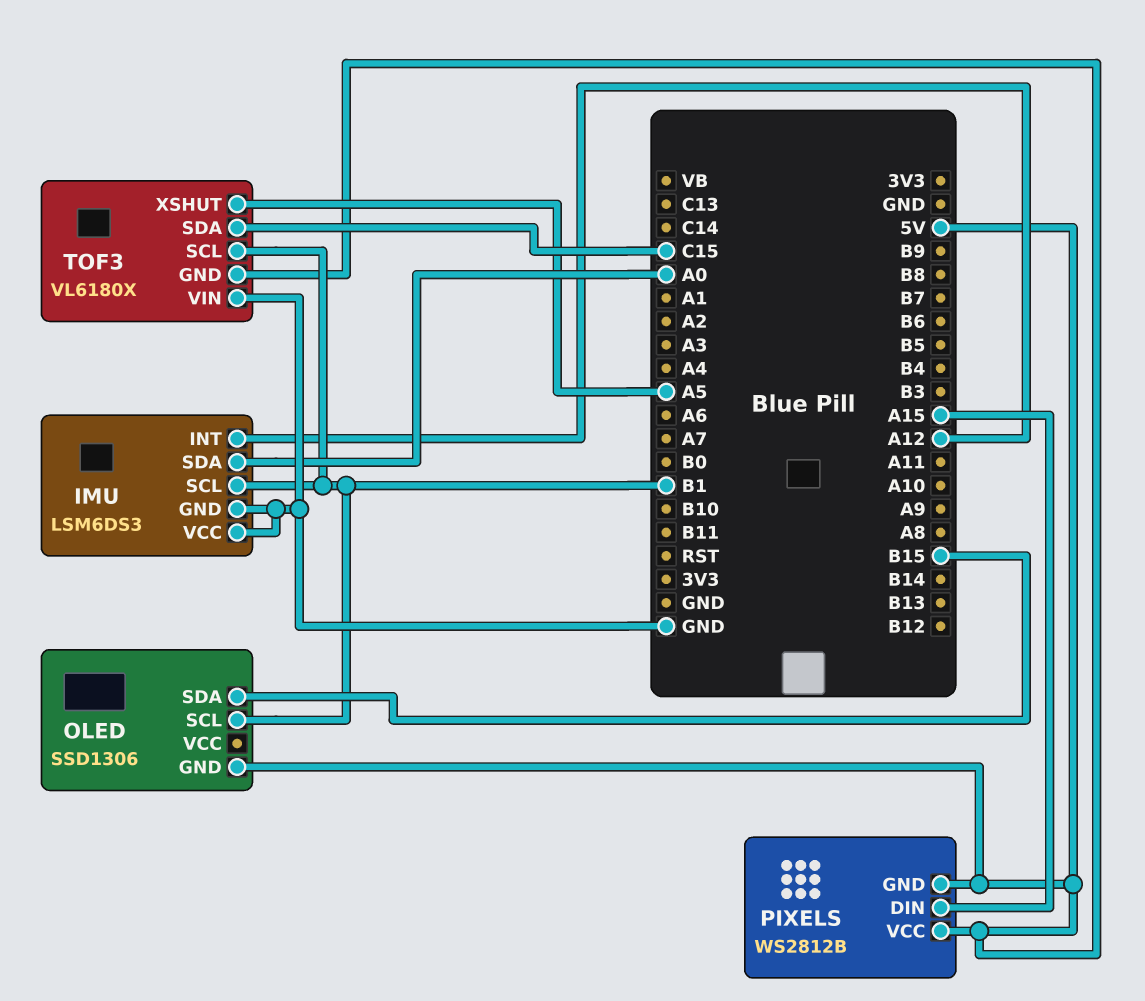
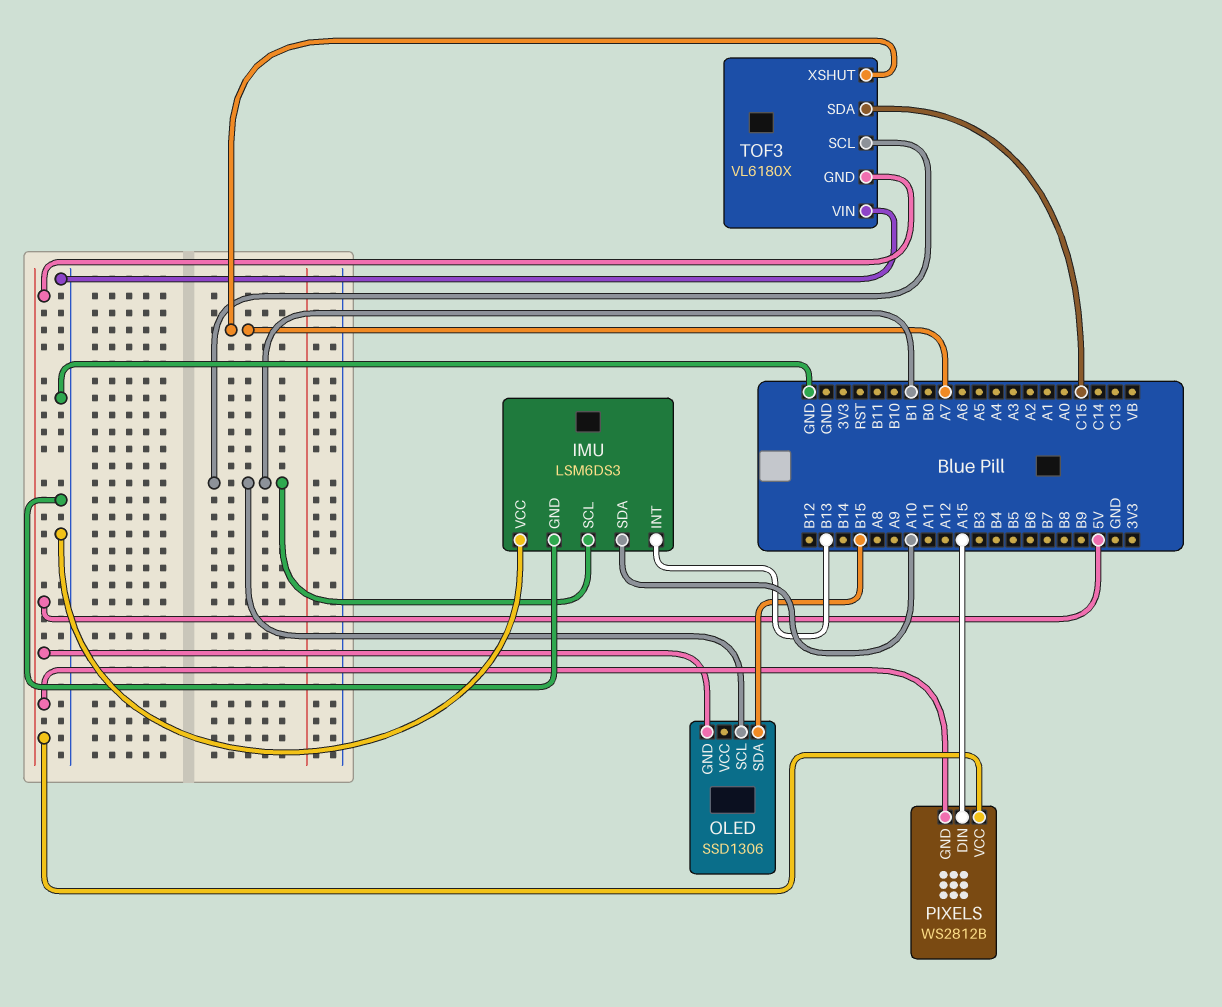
IMU pin INT: A12 -> B13
IMU pin SDA: A0 -> A10
TOF3 pin XSHUT: A5 -> A7

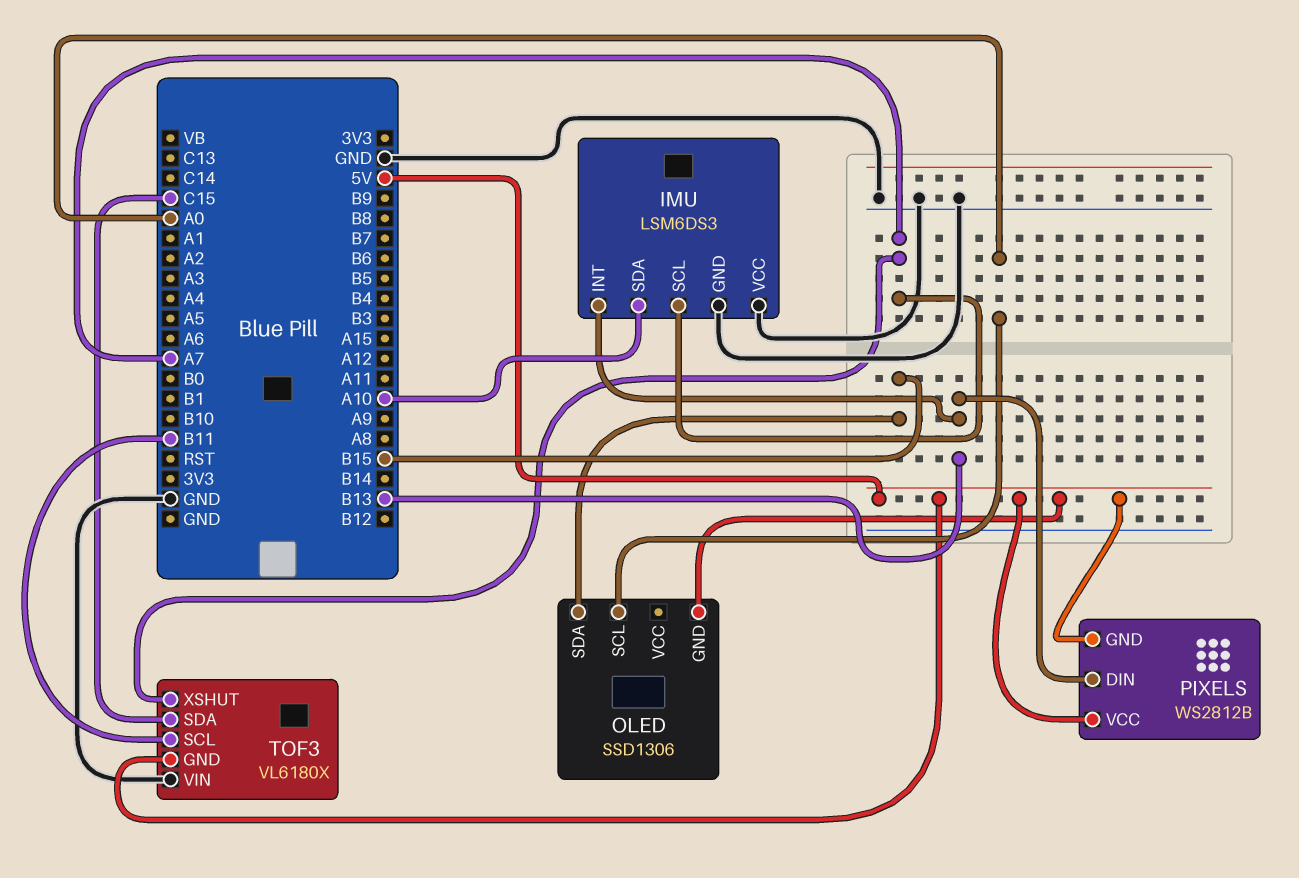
IMU pin SCL: B1 -> A7
OLED pin SCL: B1 -> A0
PIXELS pin DIN: A15 -> B13
TOF3 pin SCL: B1 -> B11

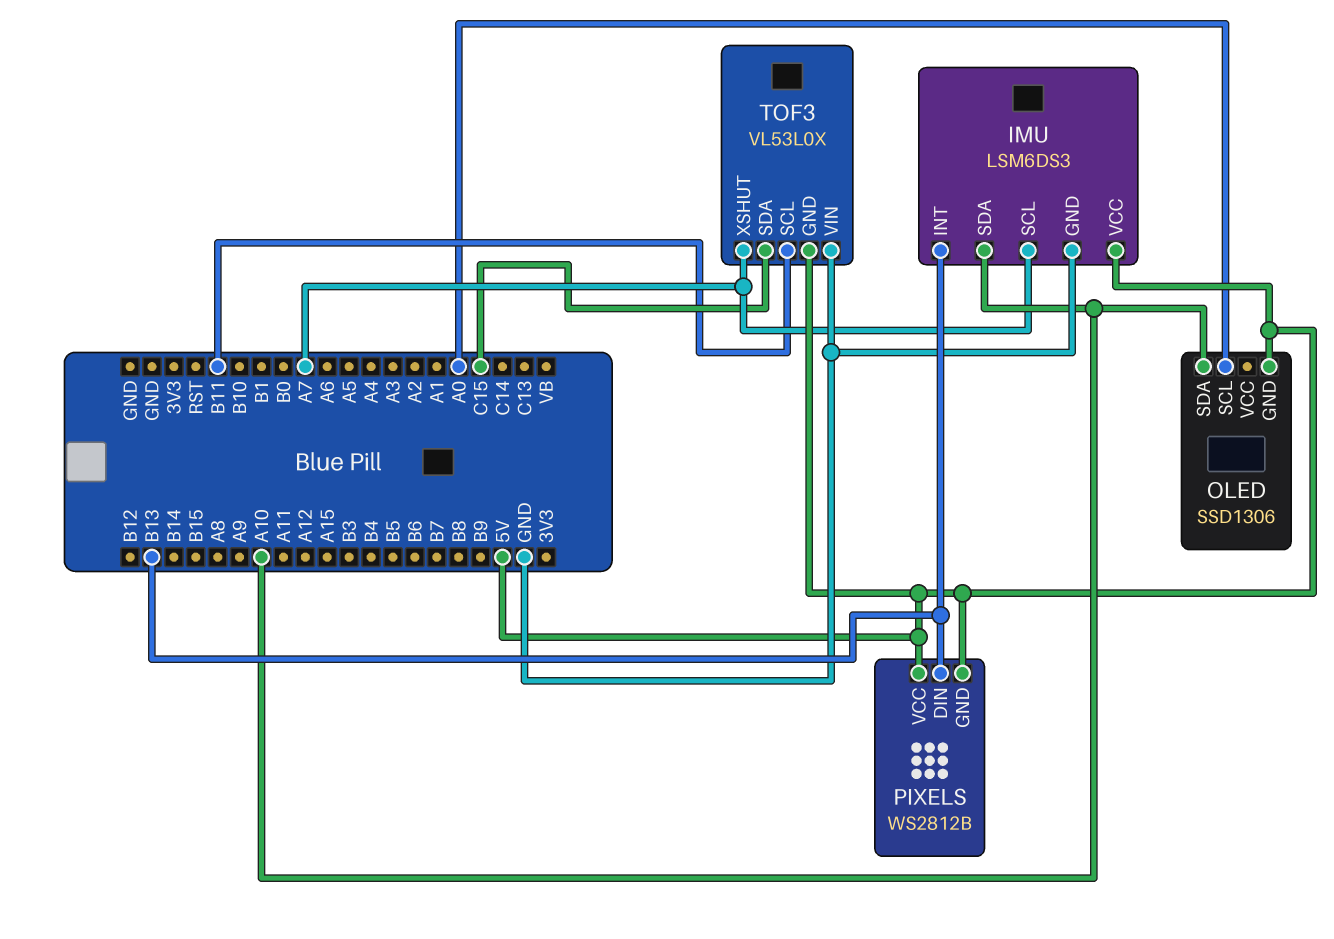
IMU pin VCC: GND -> 5V
OLED pin SDA: B15 -> A10
TOF3: VL6180X -> VL53L0X

